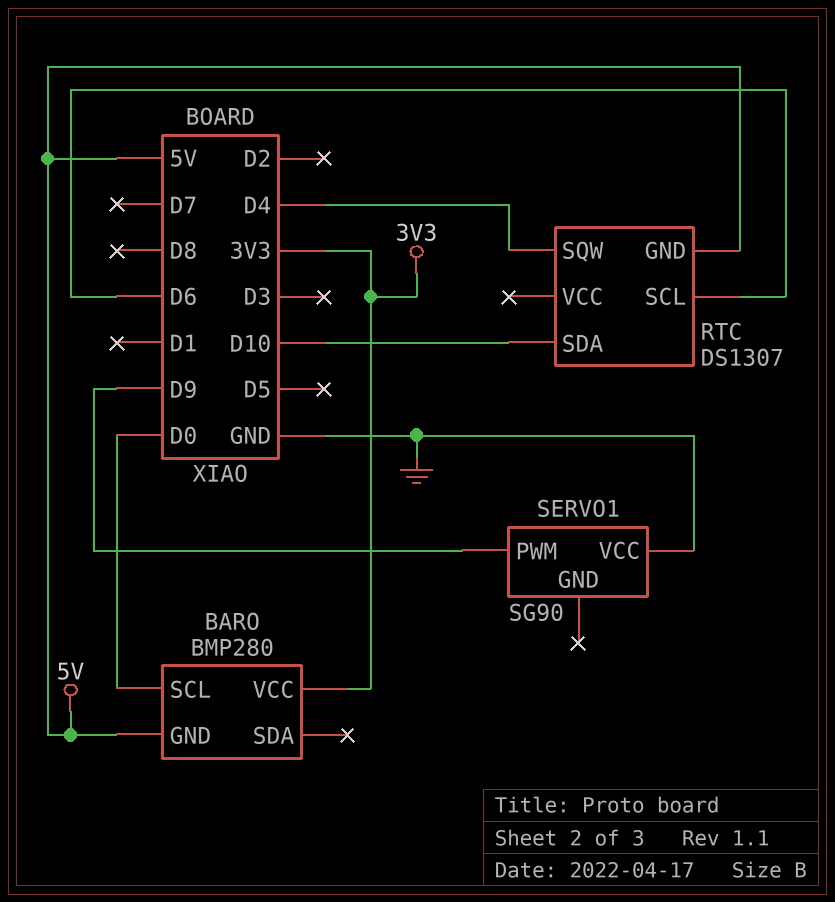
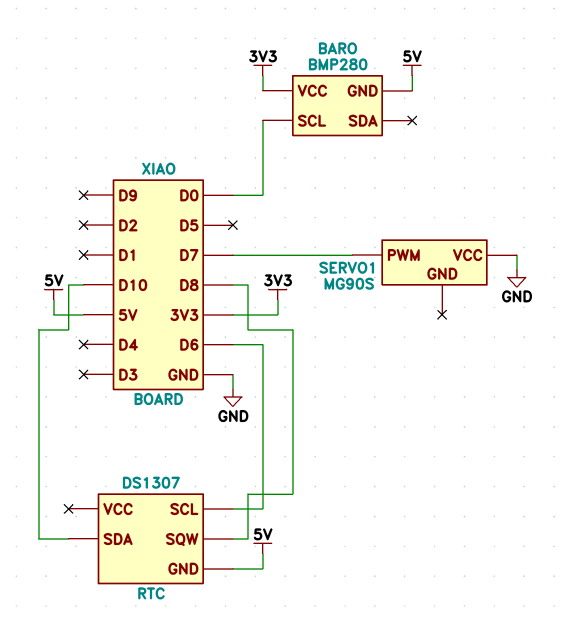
RTC pin SQW: D4 -> D8
SERVO1: SG90 -> MG90S
SERVO1 pin PWM: D9 -> D7

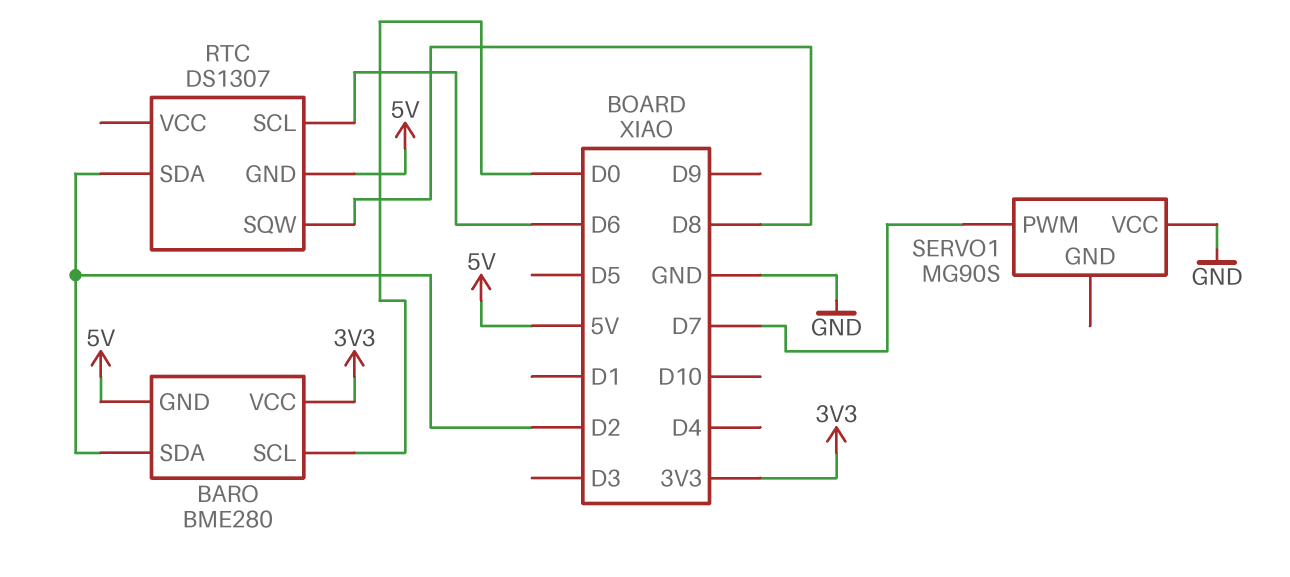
BARO: BMP280 -> BME280
BARO pin SDA: none -> D2
RTC pin SDA: D10 -> D2

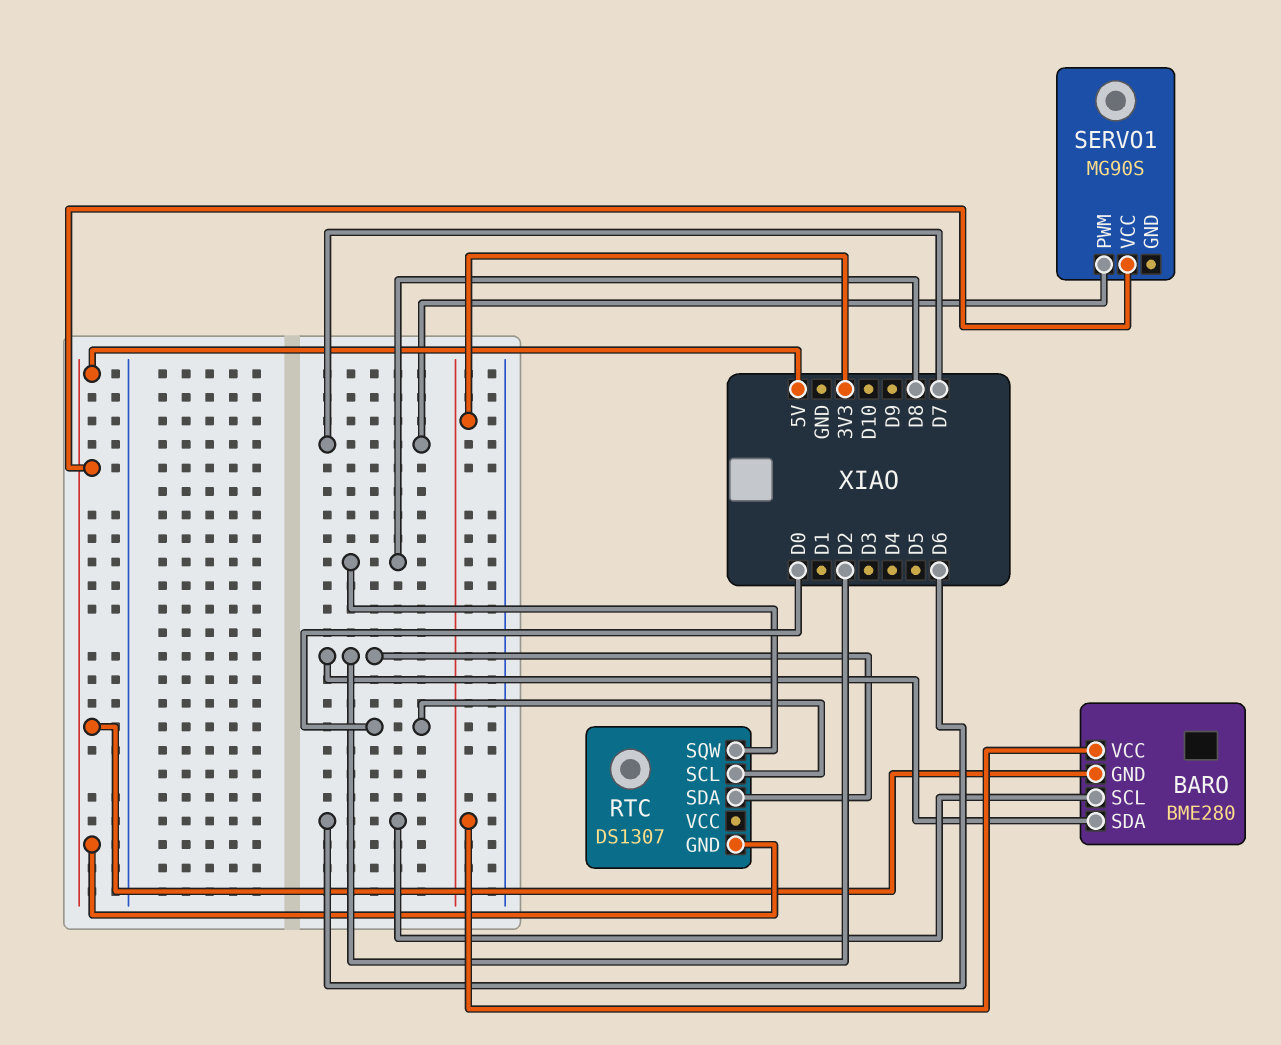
BARO pin SCL: D0 -> D6
RTC pin SCL: D6 -> D0
SERVO1 pin VCC: GND -> 5V

